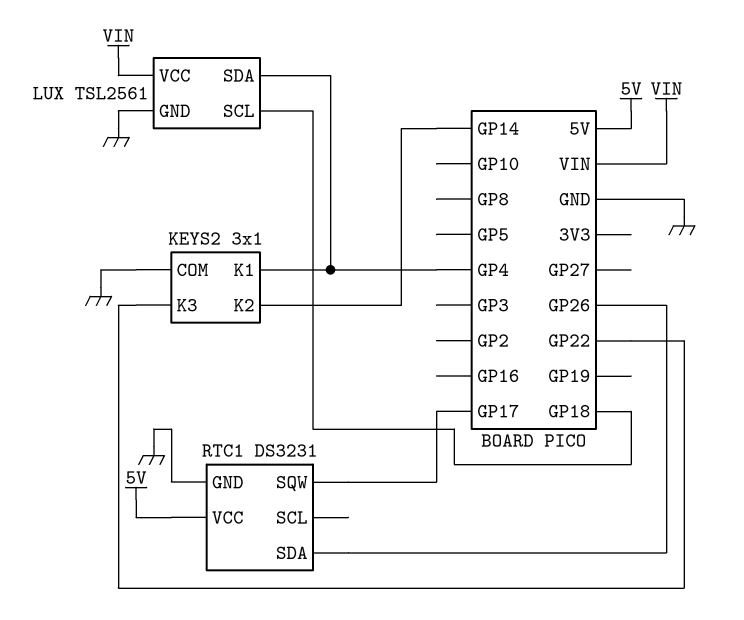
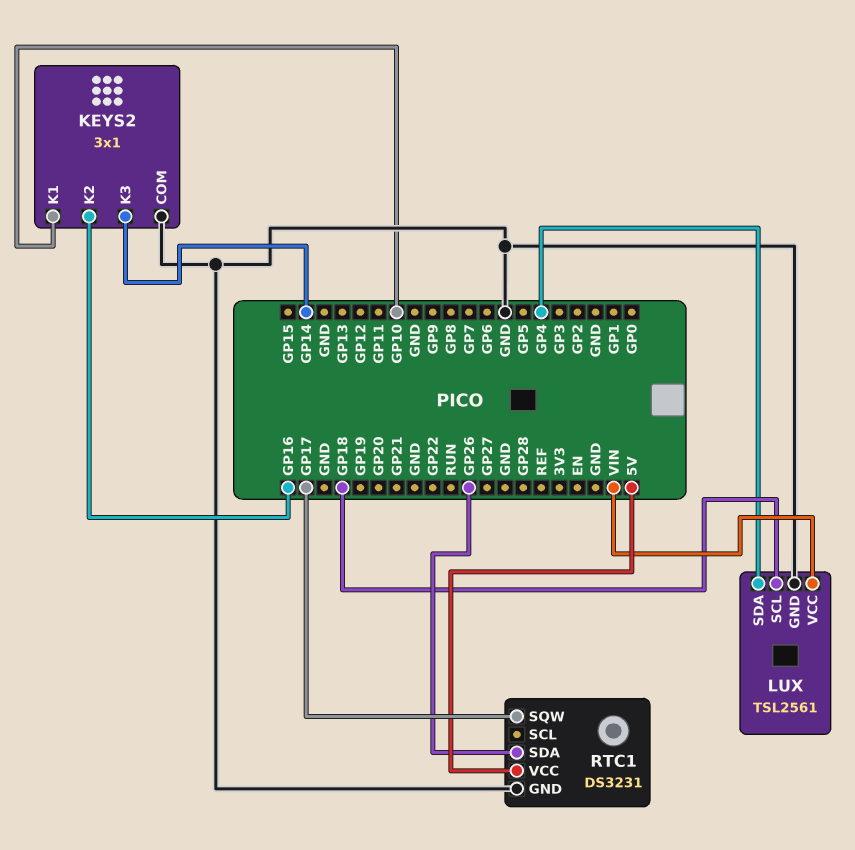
KEYS2 pin K1: GP4 -> GP10
KEYS2 pin K2: GP14 -> GP16
KEYS2 pin K3: GP22 -> GP14

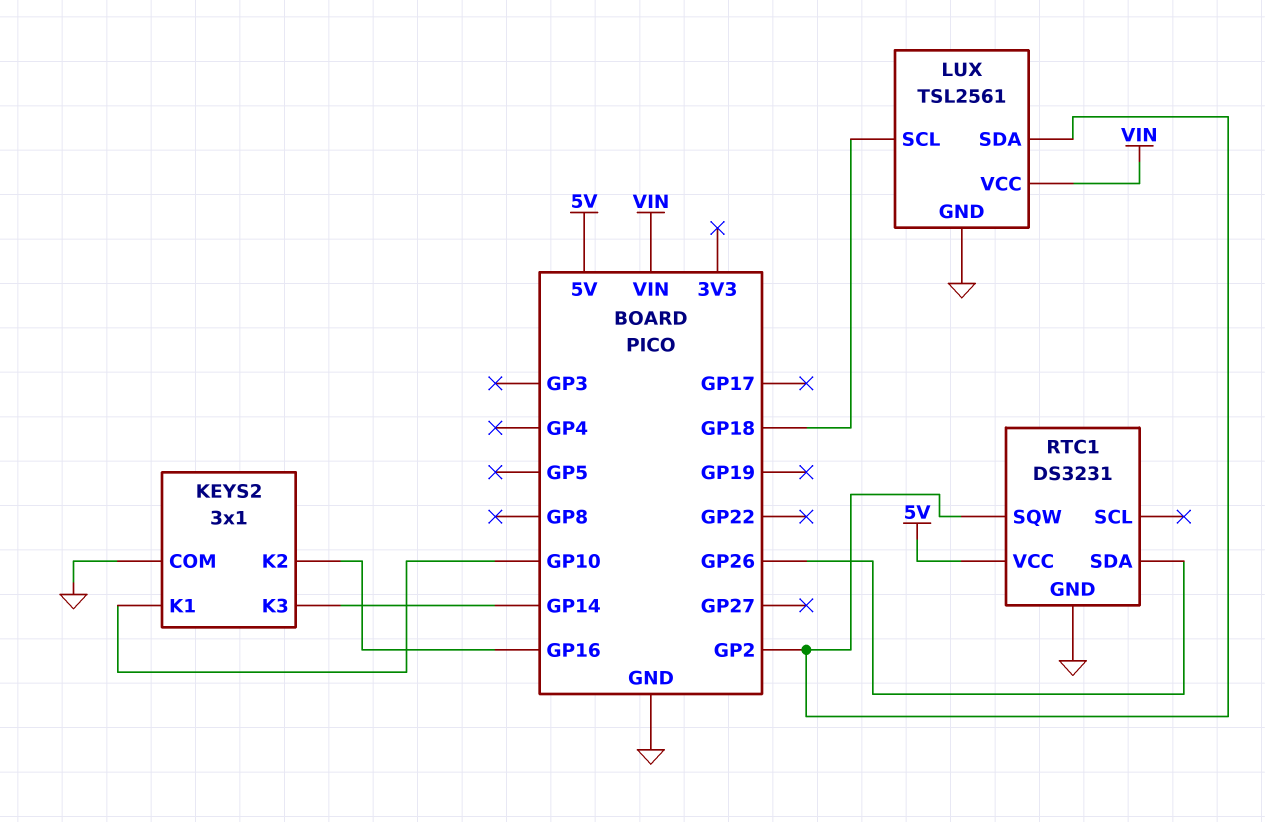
LUX pin SDA: GP4 -> GP2
RTC1 pin SQW: GP17 -> GP2

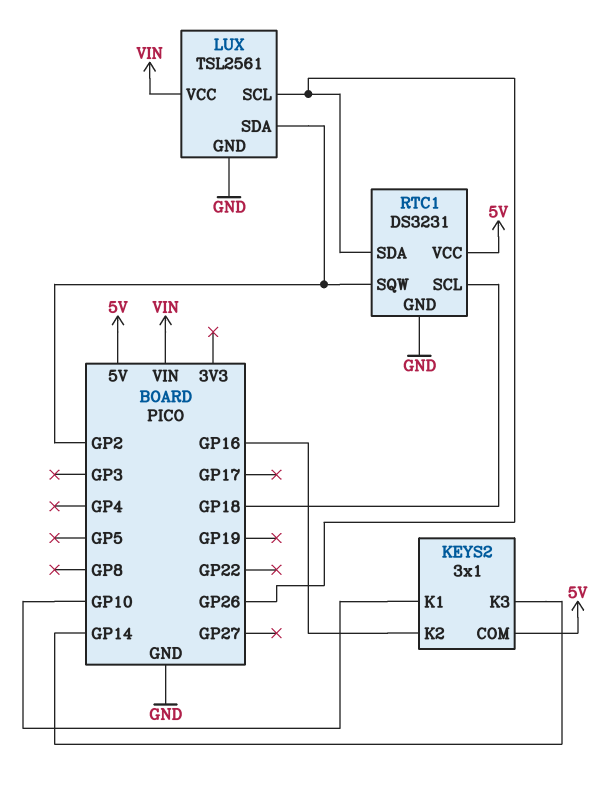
KEYS2 pin COM: GND -> 5V
LUX pin SCL: GP18 -> GP26
RTC1 pin SCL: none -> GP18

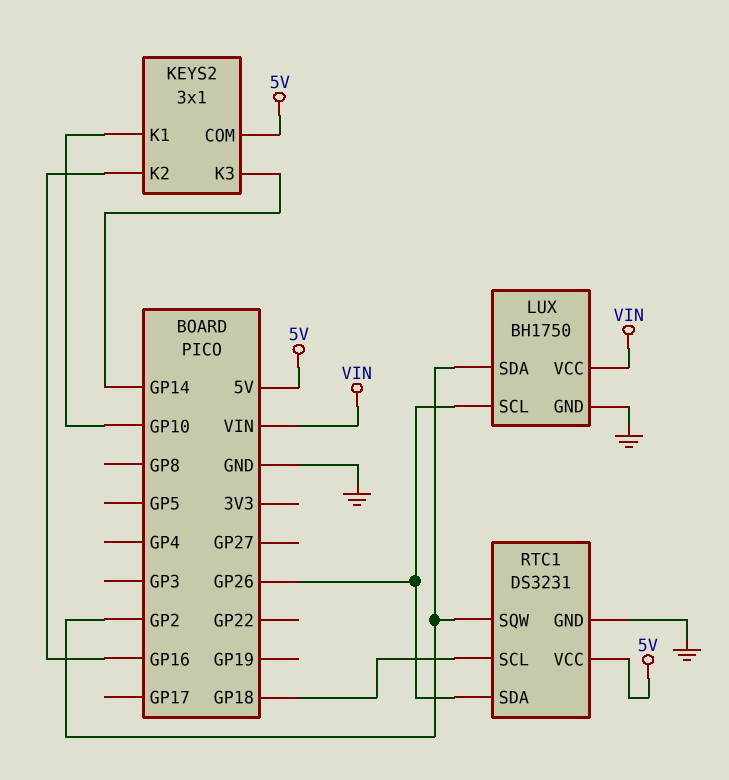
LUX: TSL2561 -> BH1750

